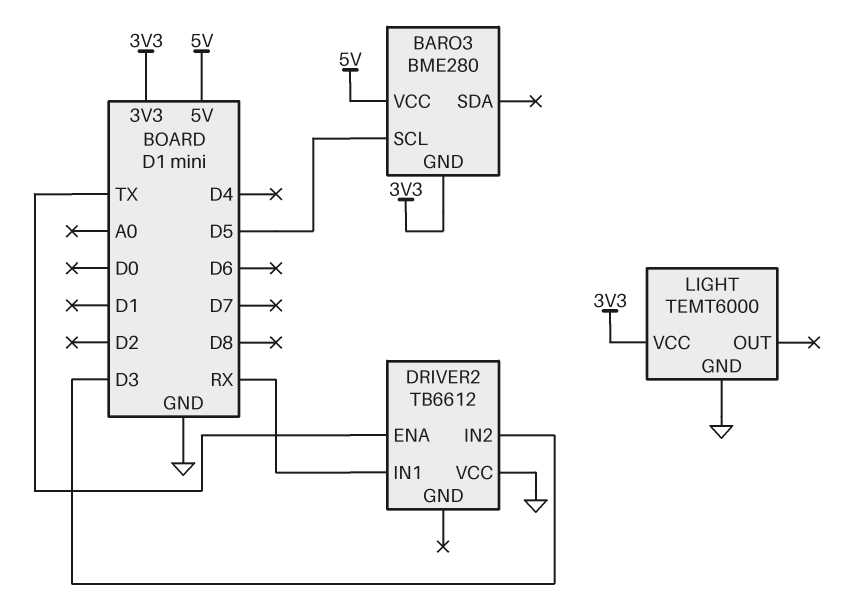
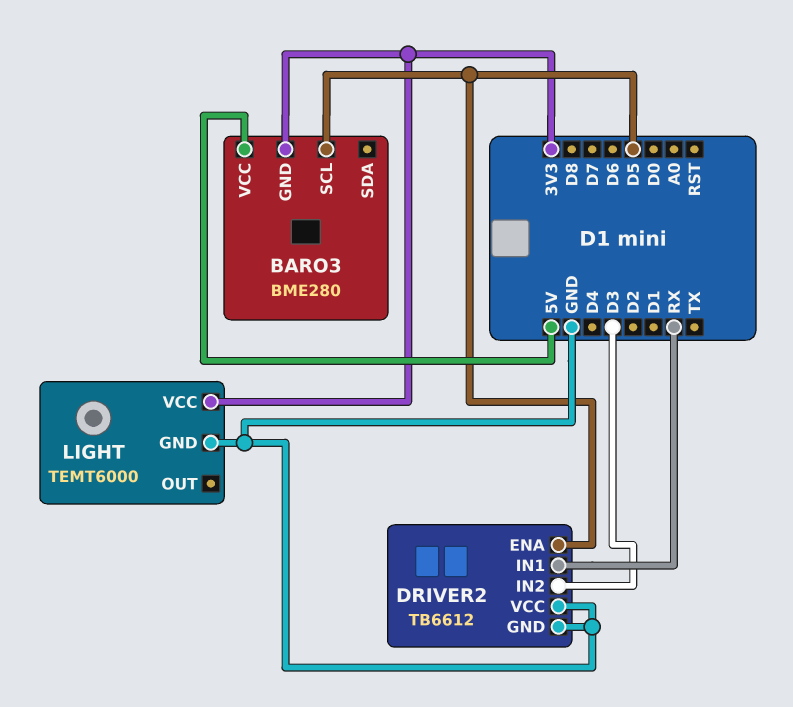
DRIVER2 pin ENA: TX -> D5
DRIVER2 pin GND: none -> GND

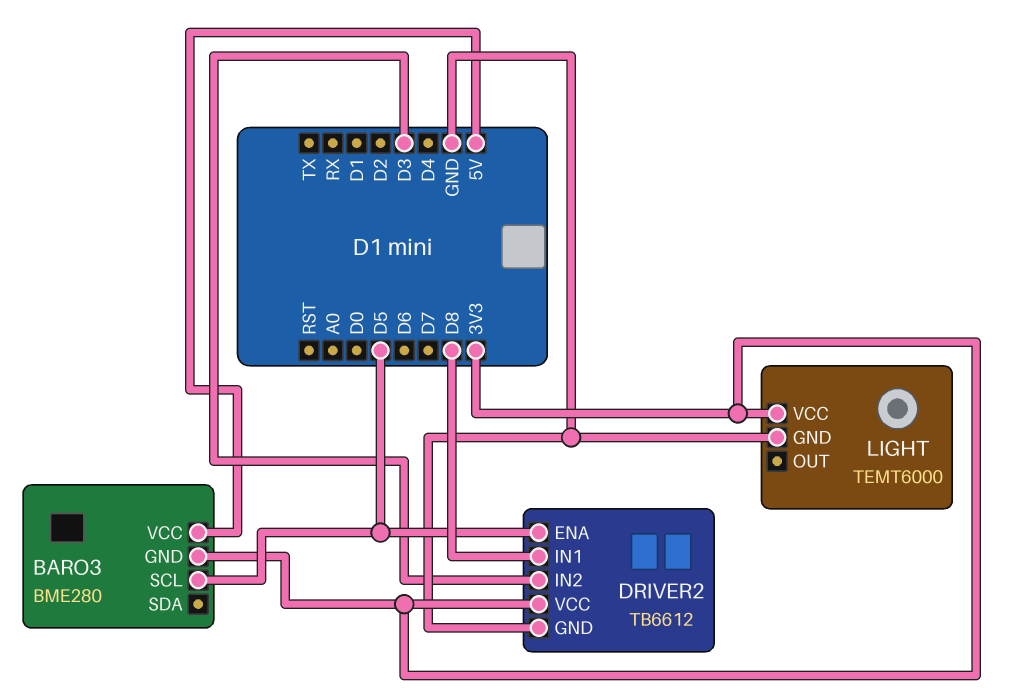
DRIVER2 pin IN1: RX -> D8
DRIVER2 pin VCC: GND -> 3V3

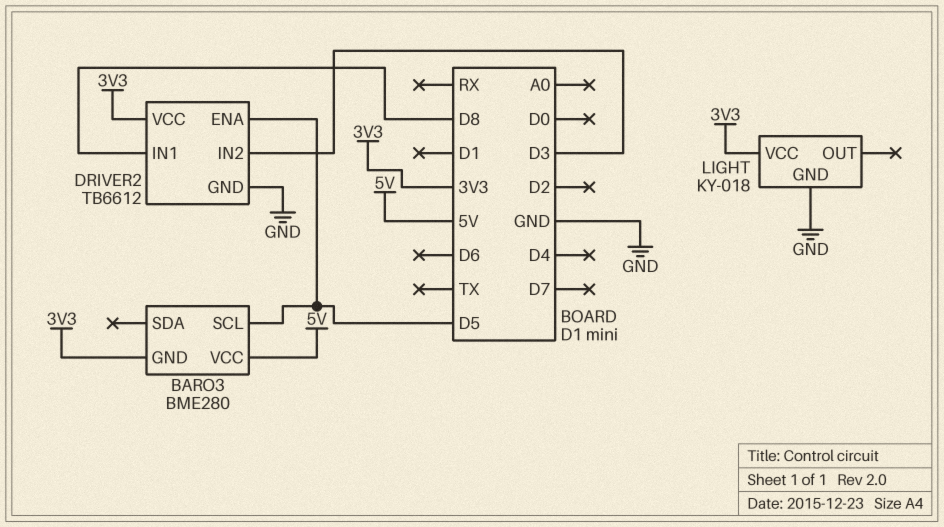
LIGHT: TEMT6000 -> KY-018

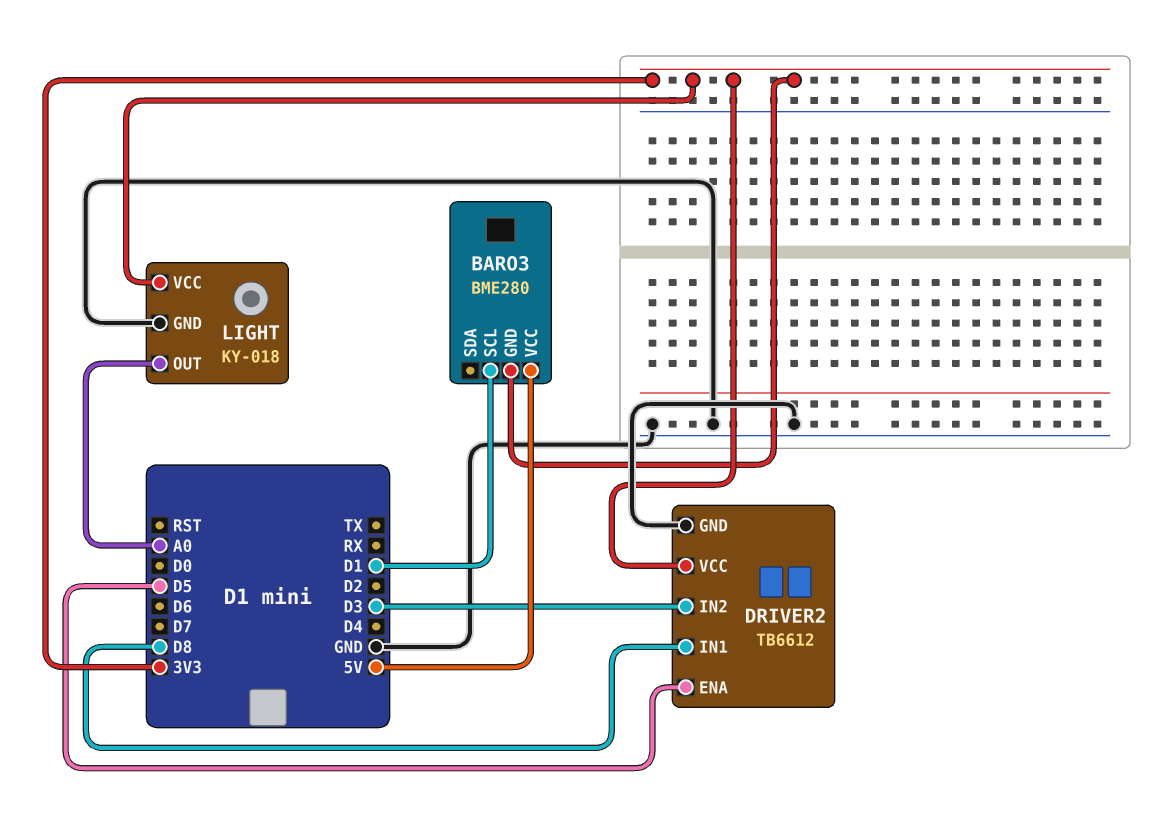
BARO3 pin SCL: D5 -> D1
LIGHT pin OUT: none -> A0

